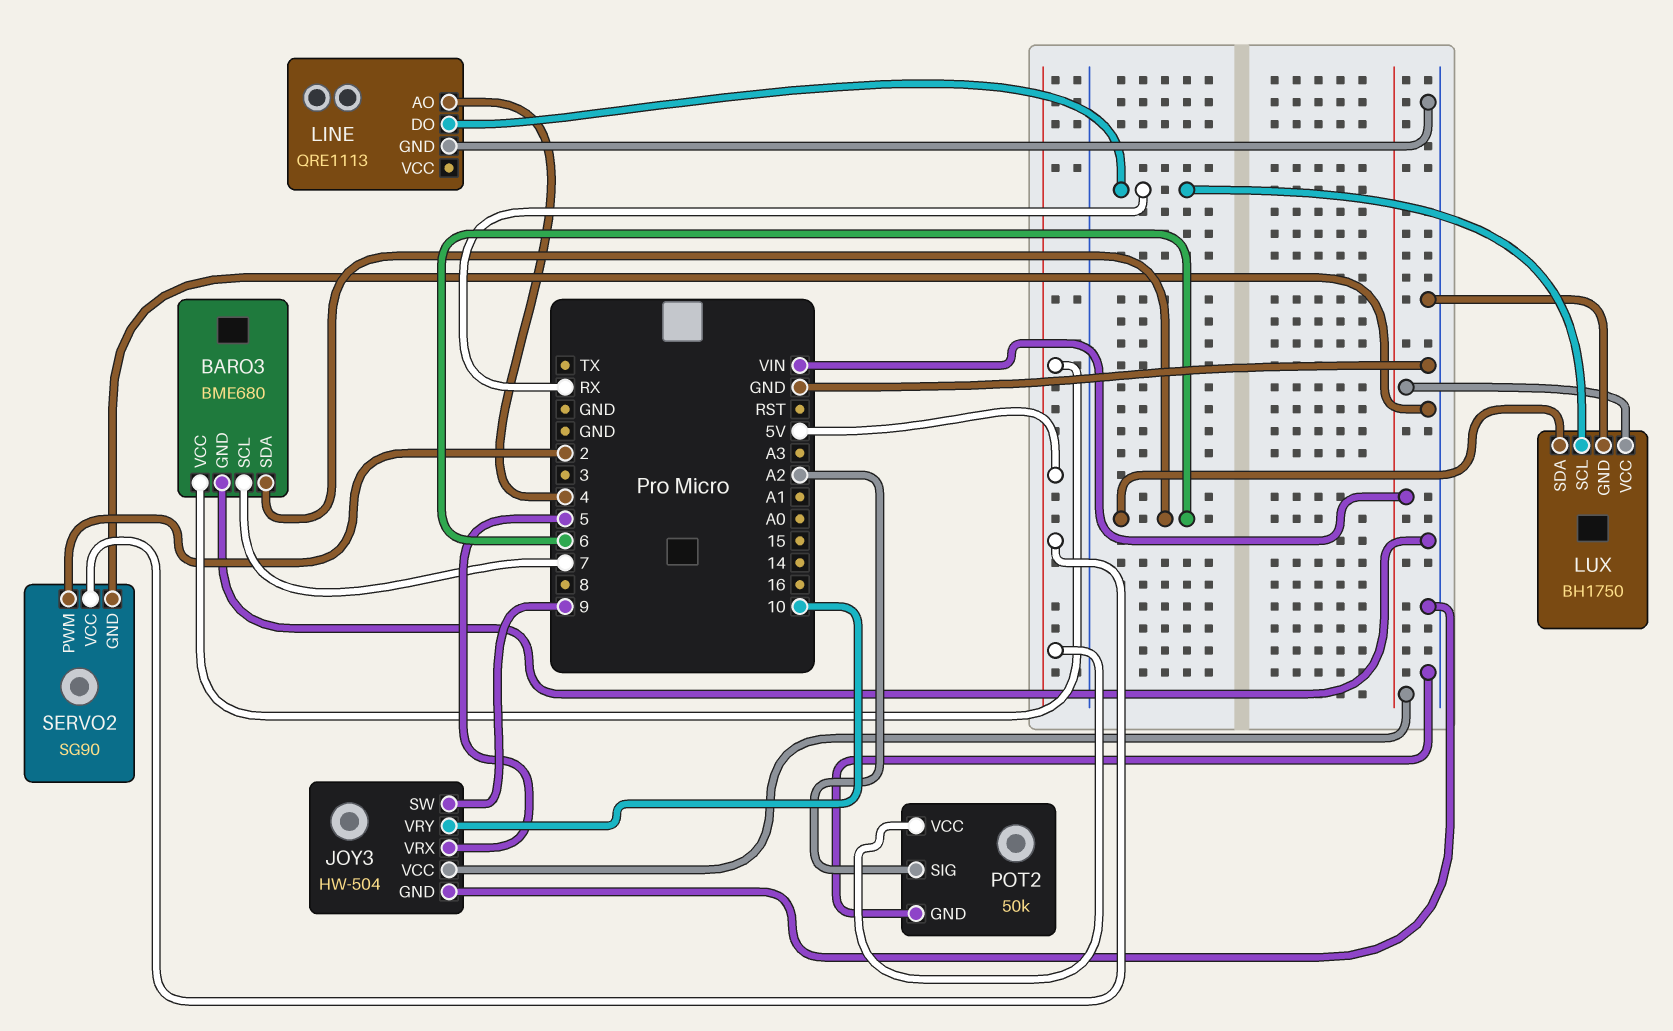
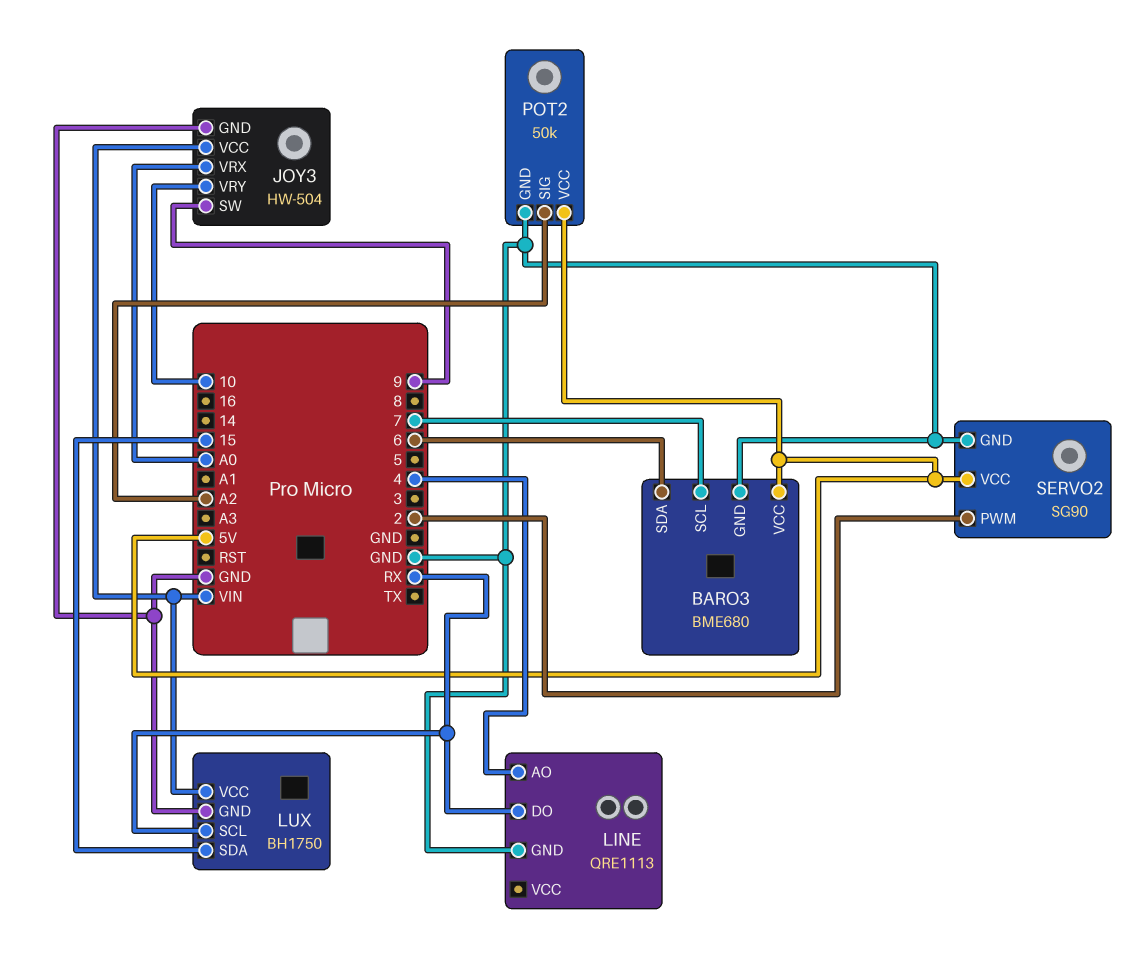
JOY3 pin VRX: 5 -> A0
LUX pin SDA: 6 -> 15

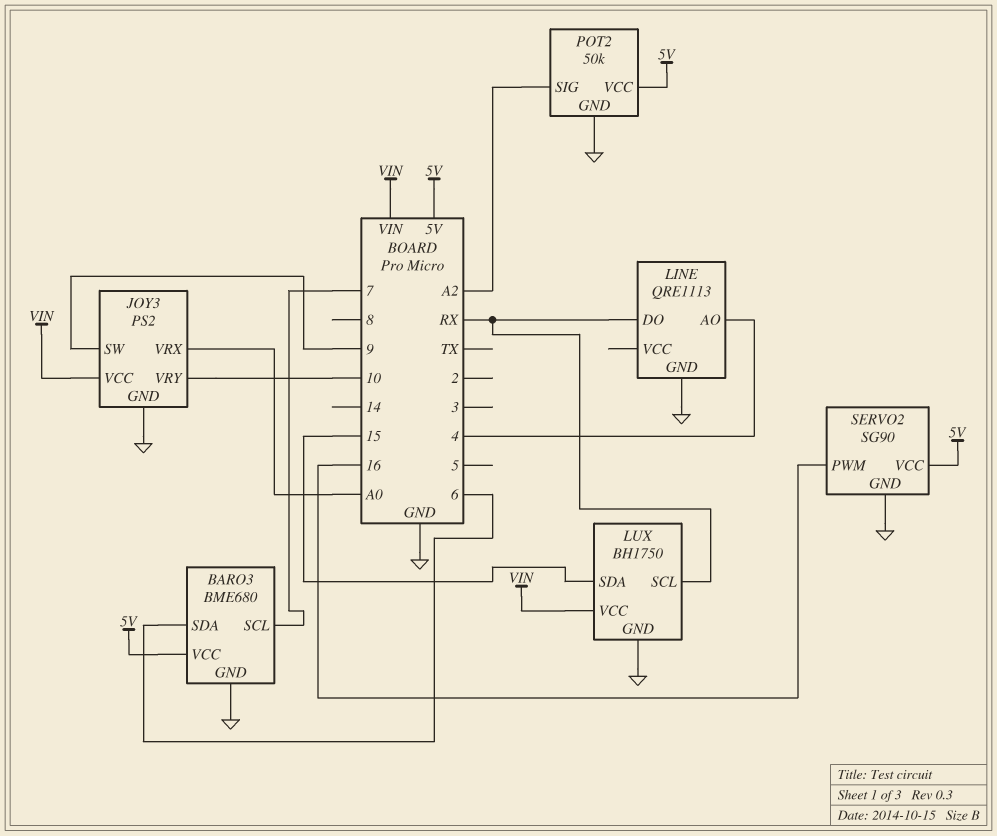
JOY3: HW-504 -> PS2
SERVO2 pin PWM: 2 -> 16

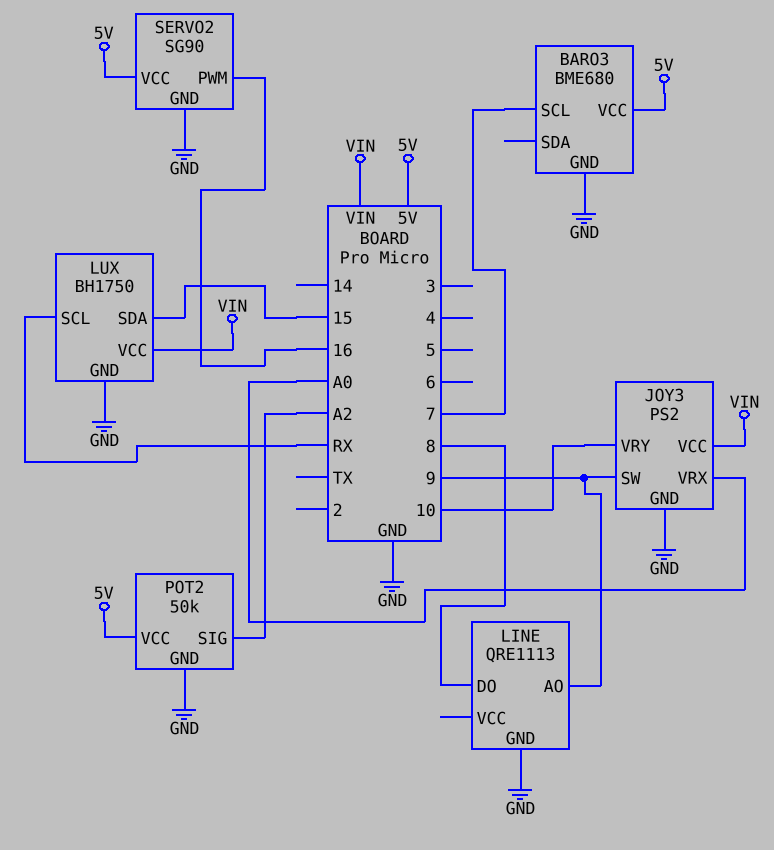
BARO3 pin SDA: 6 -> none
LINE pin AO: 4 -> 9
LINE pin DO: RX -> 8

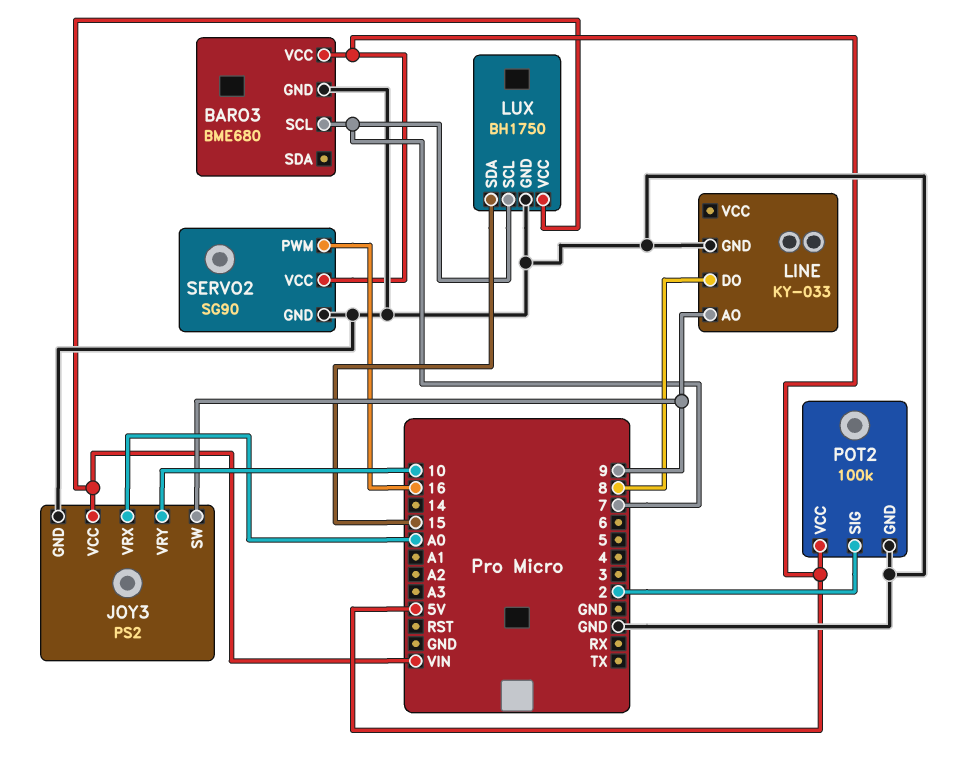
LINE: QRE1113 -> KY-033
LUX pin SCL: RX -> 7
POT2: 50k -> 100k
POT2 pin SIG: A2 -> 2

